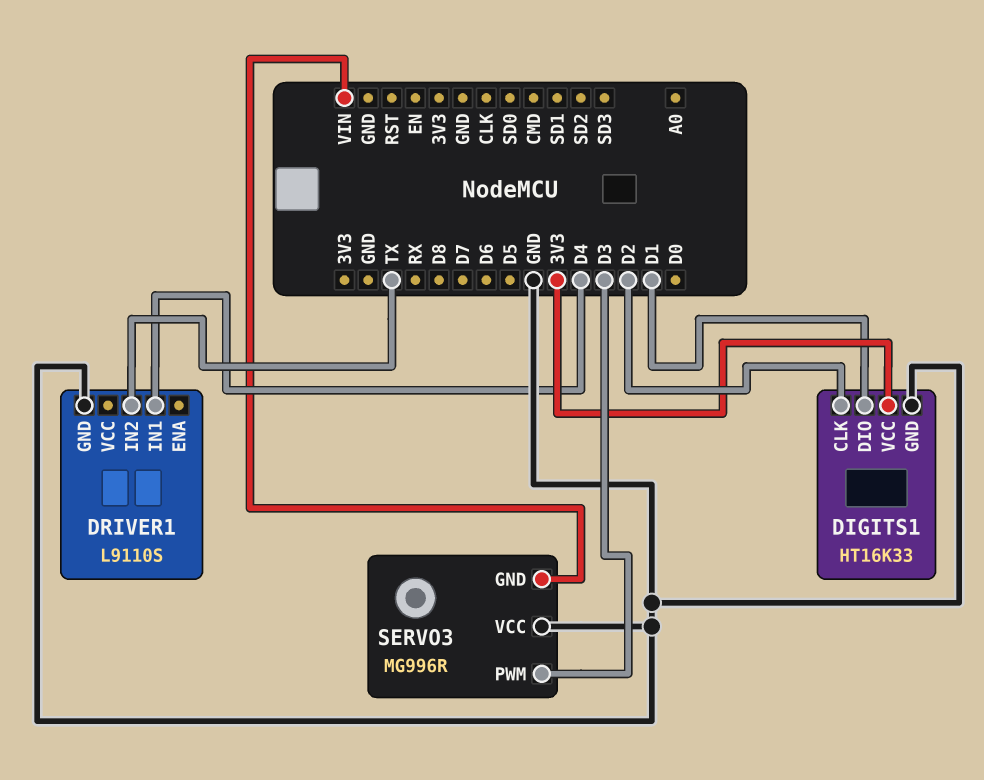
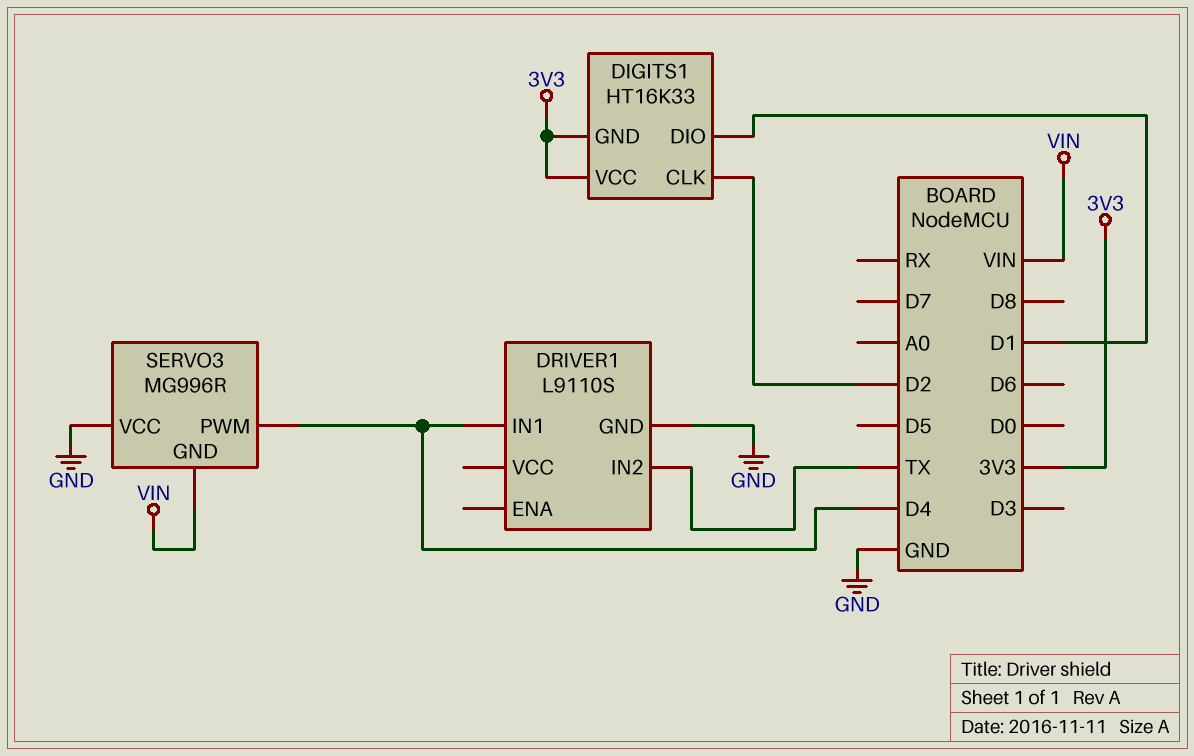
DIGITS1 pin GND: GND -> 3V3
SERVO3 pin PWM: D3 -> D4

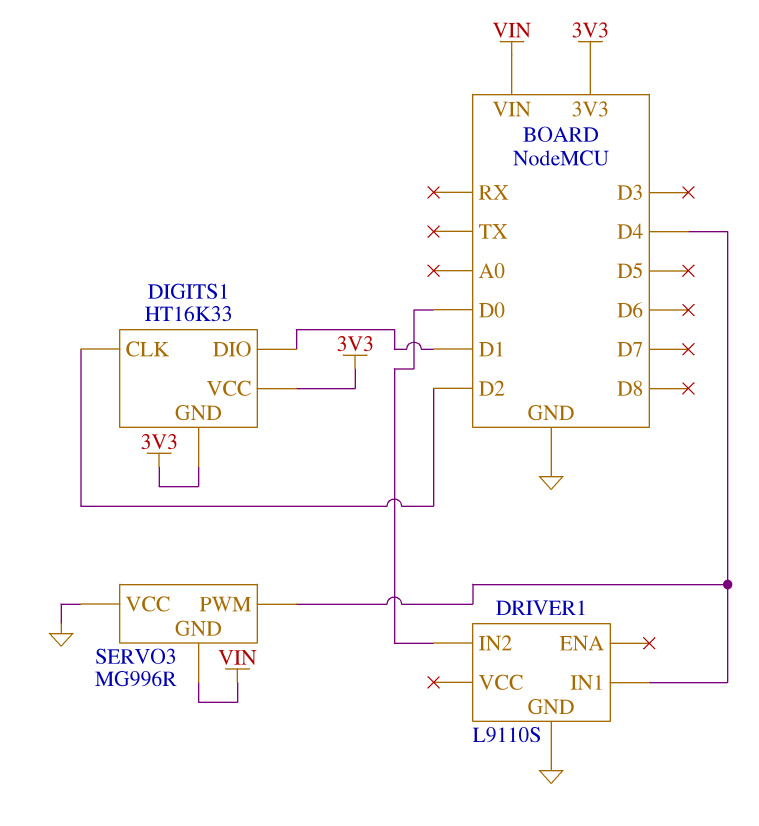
DRIVER1 pin IN2: TX -> D0

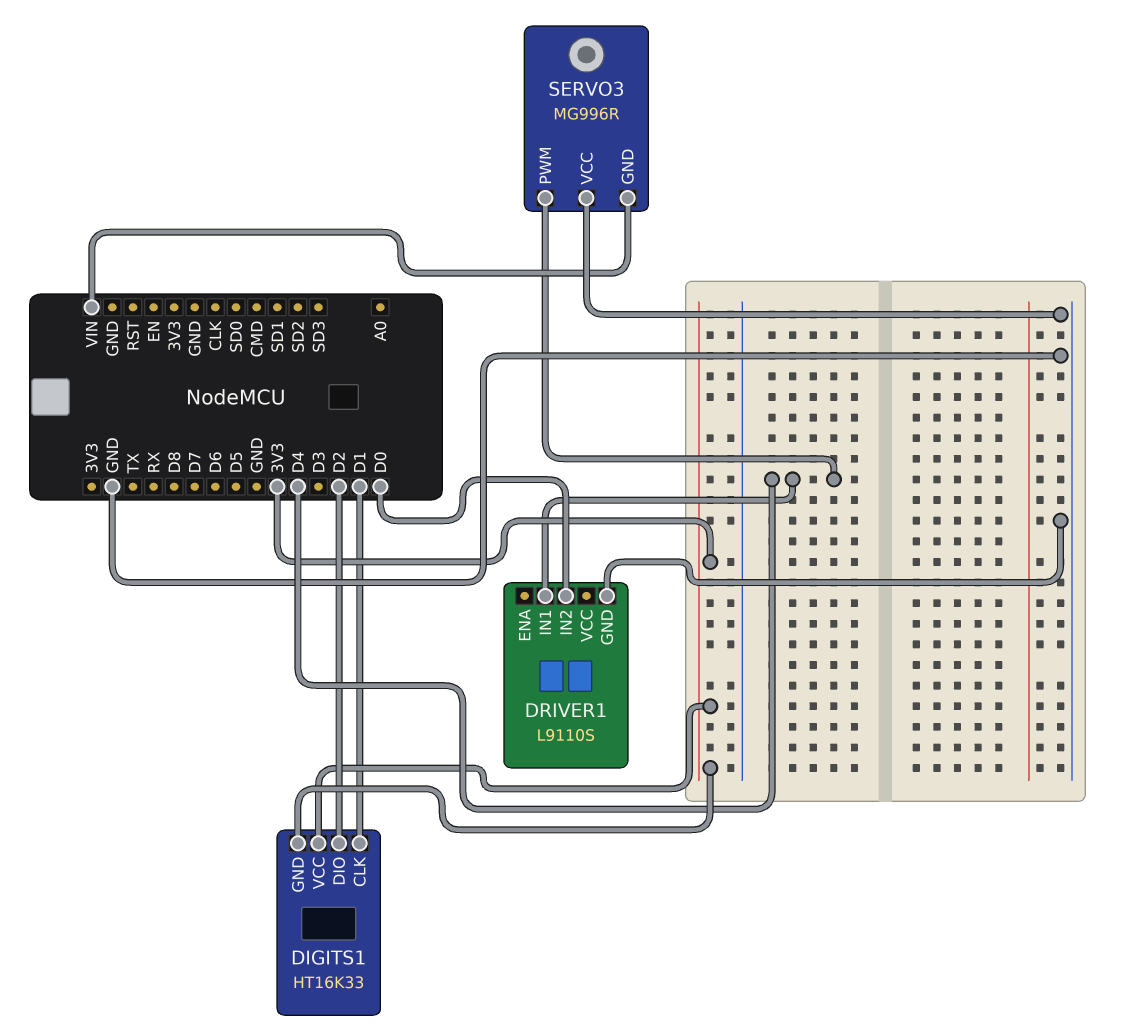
DIGITS1 pin CLK: D2 -> D1
DIGITS1 pin DIO: D1 -> D2

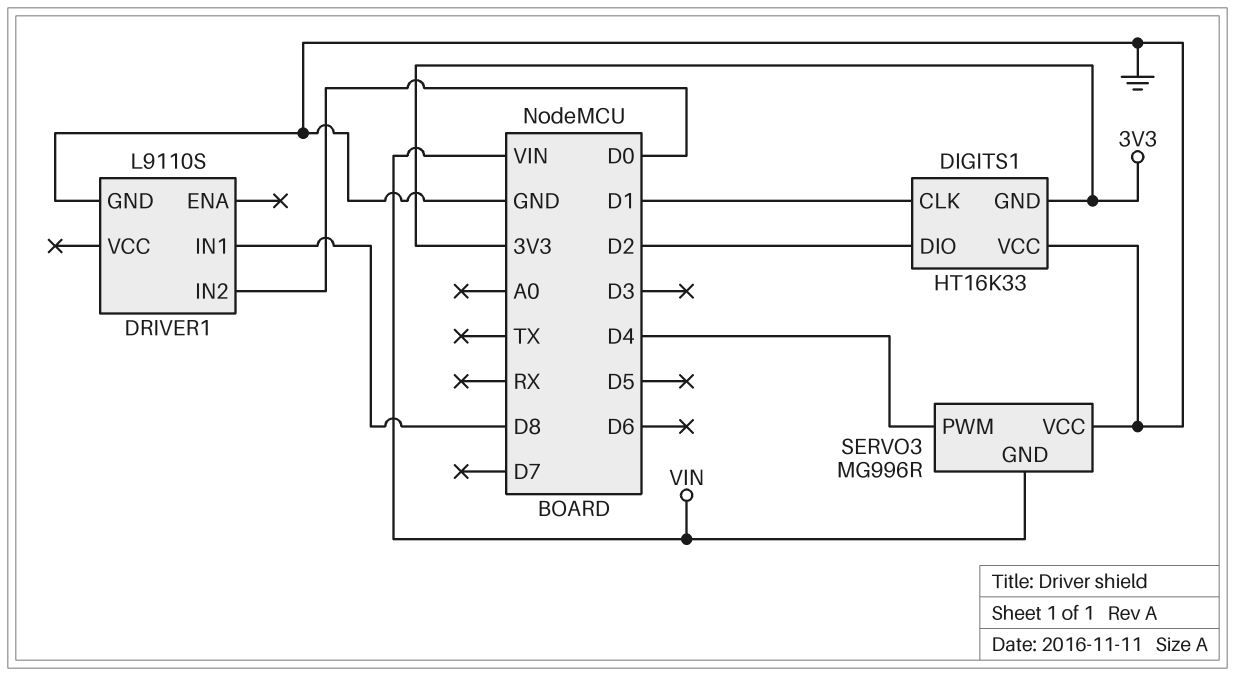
DIGITS1 pin VCC: 3V3 -> GND
DRIVER1 pin IN1: D4 -> D8

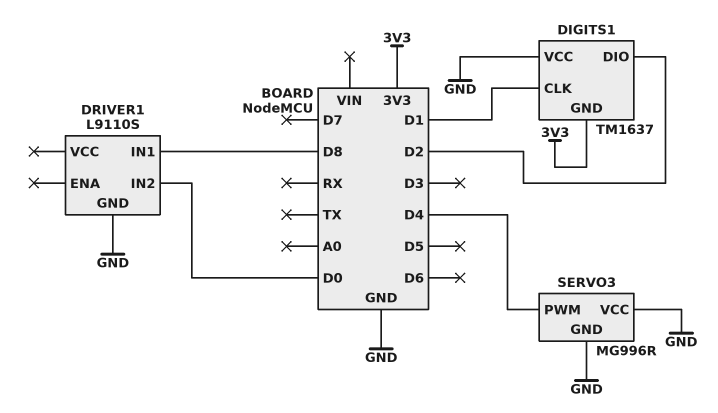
DIGITS1: HT16K33 -> TM1637
SERVO3 pin GND: VIN -> GND

